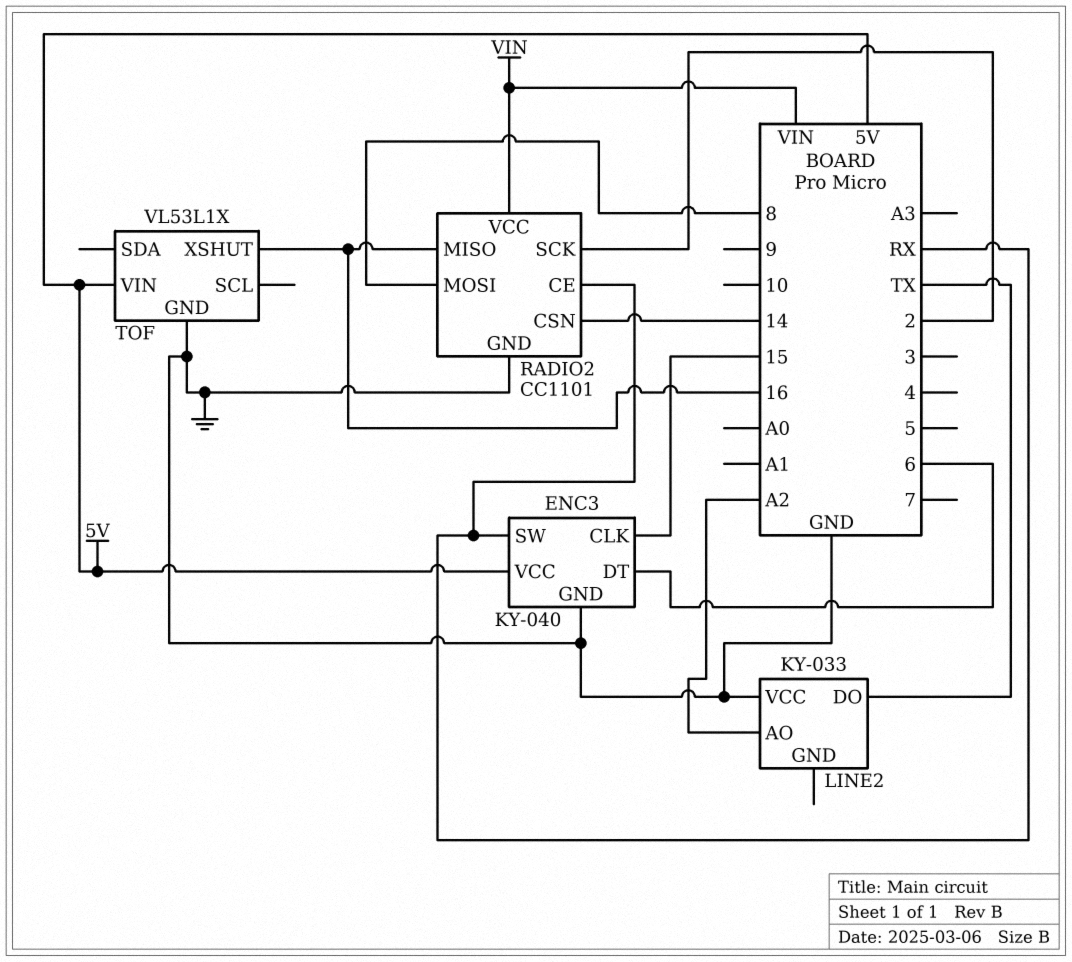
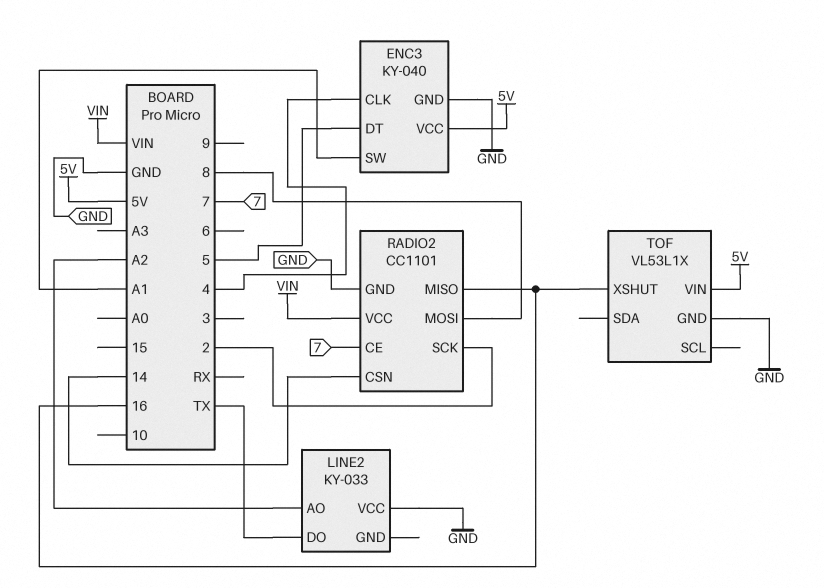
ENC3 pin CLK: 15 -> 4
ENC3 pin DT: 6 -> 5
ENC3 pin SW: RX -> A1
RADIO2 pin CE: RX -> 7

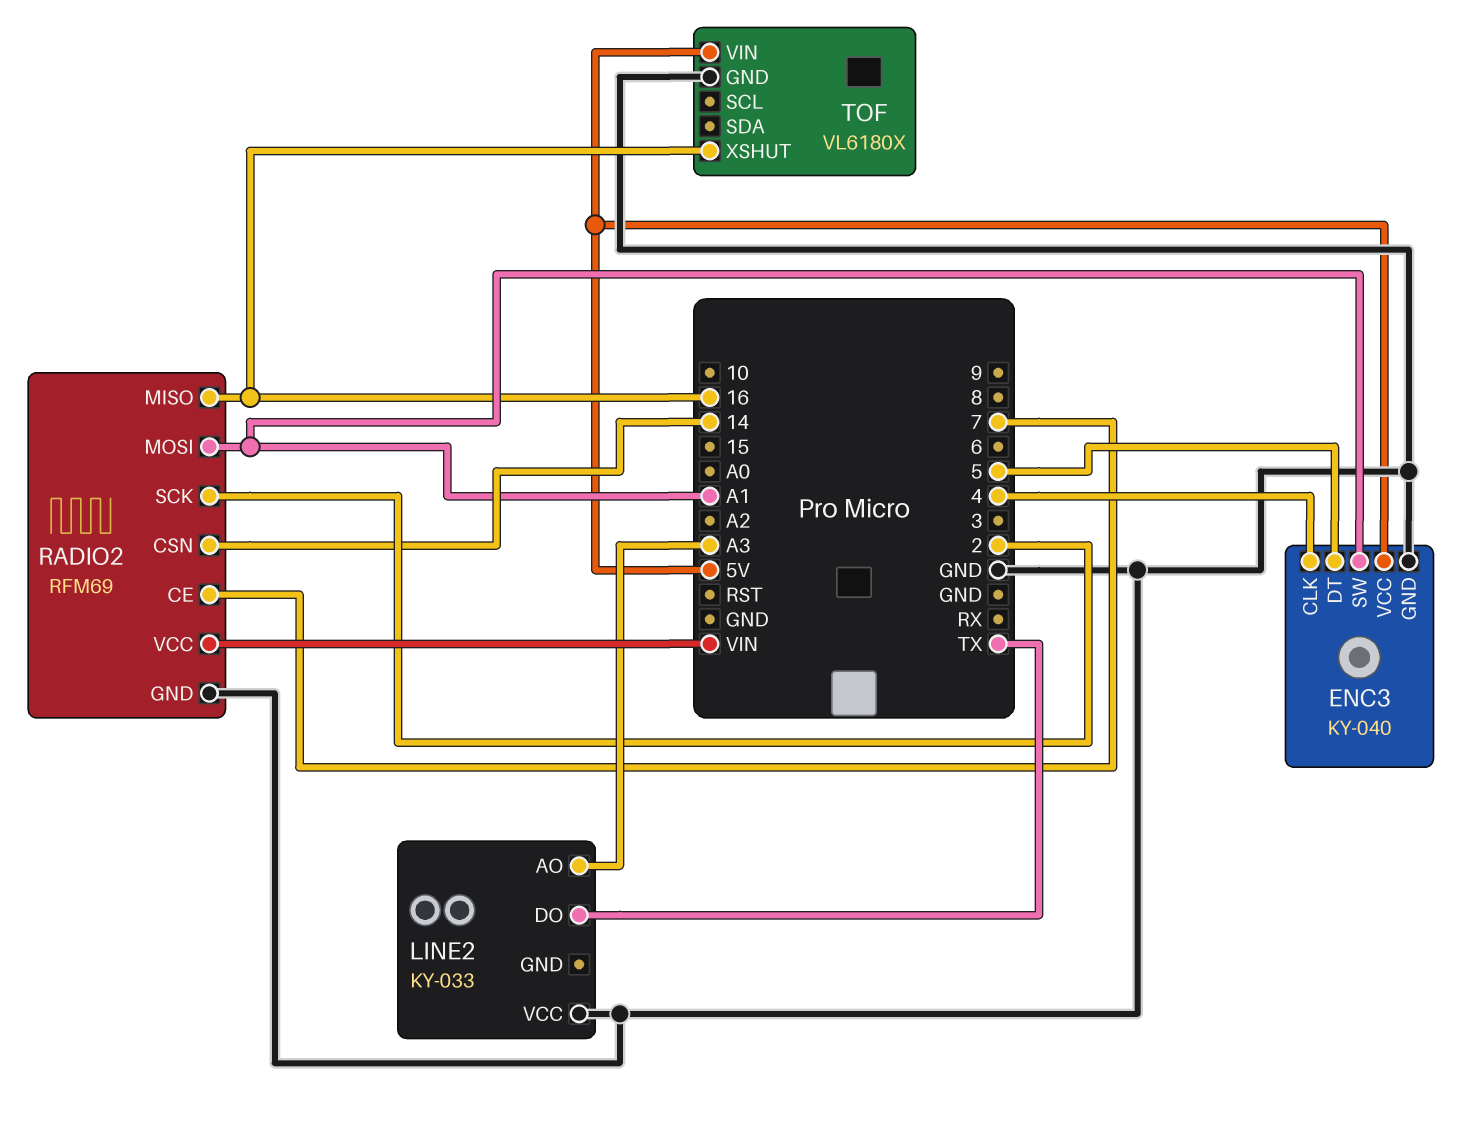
LINE2 pin AO: A2 -> A3
RADIO2: CC1101 -> RFM69
RADIO2 pin MOSI: 8 -> A1
TOF: VL53L1X -> VL6180X

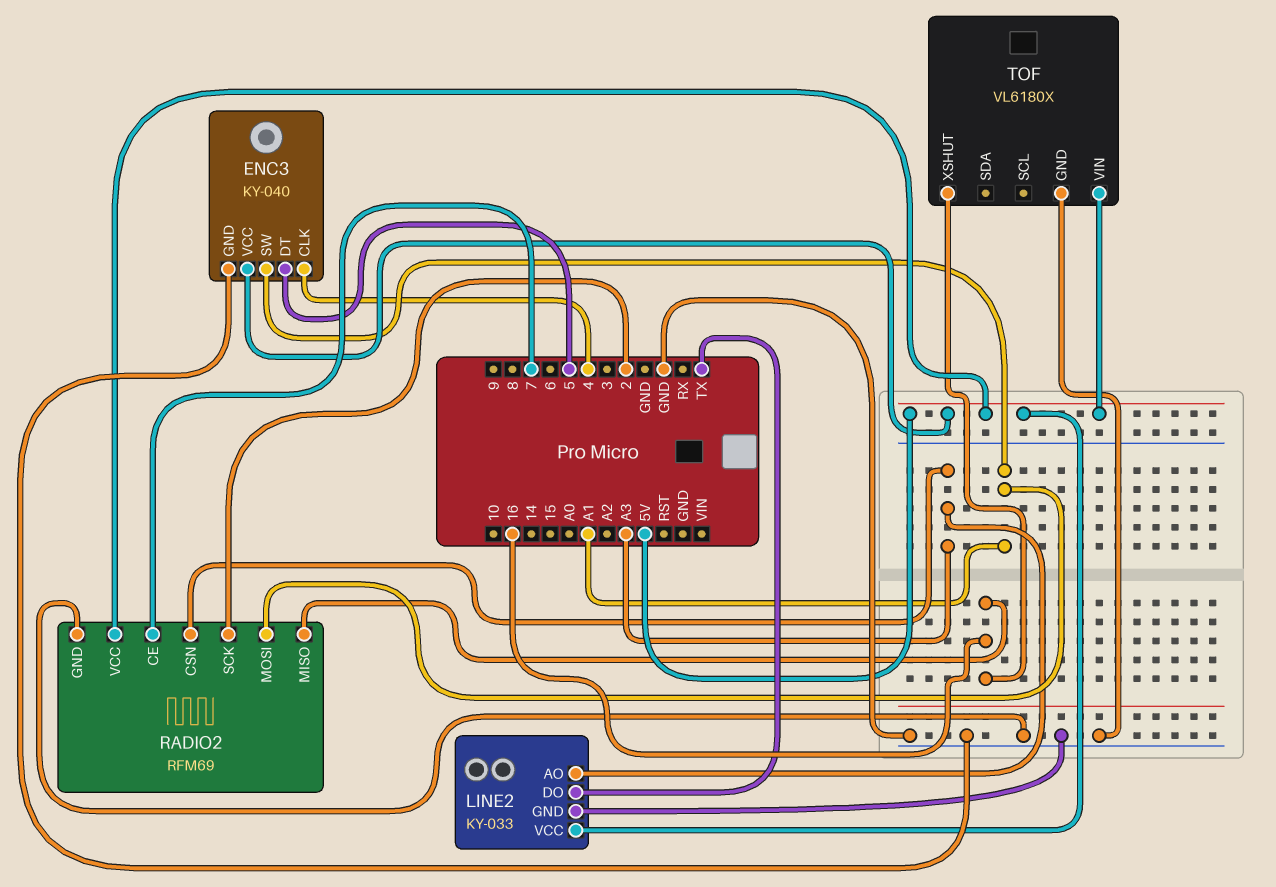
LINE2 pin GND: none -> GND
LINE2 pin VCC: GND -> 5V
RADIO2 pin CSN: 14 -> A3
RADIO2 pin VCC: VIN -> 5V

